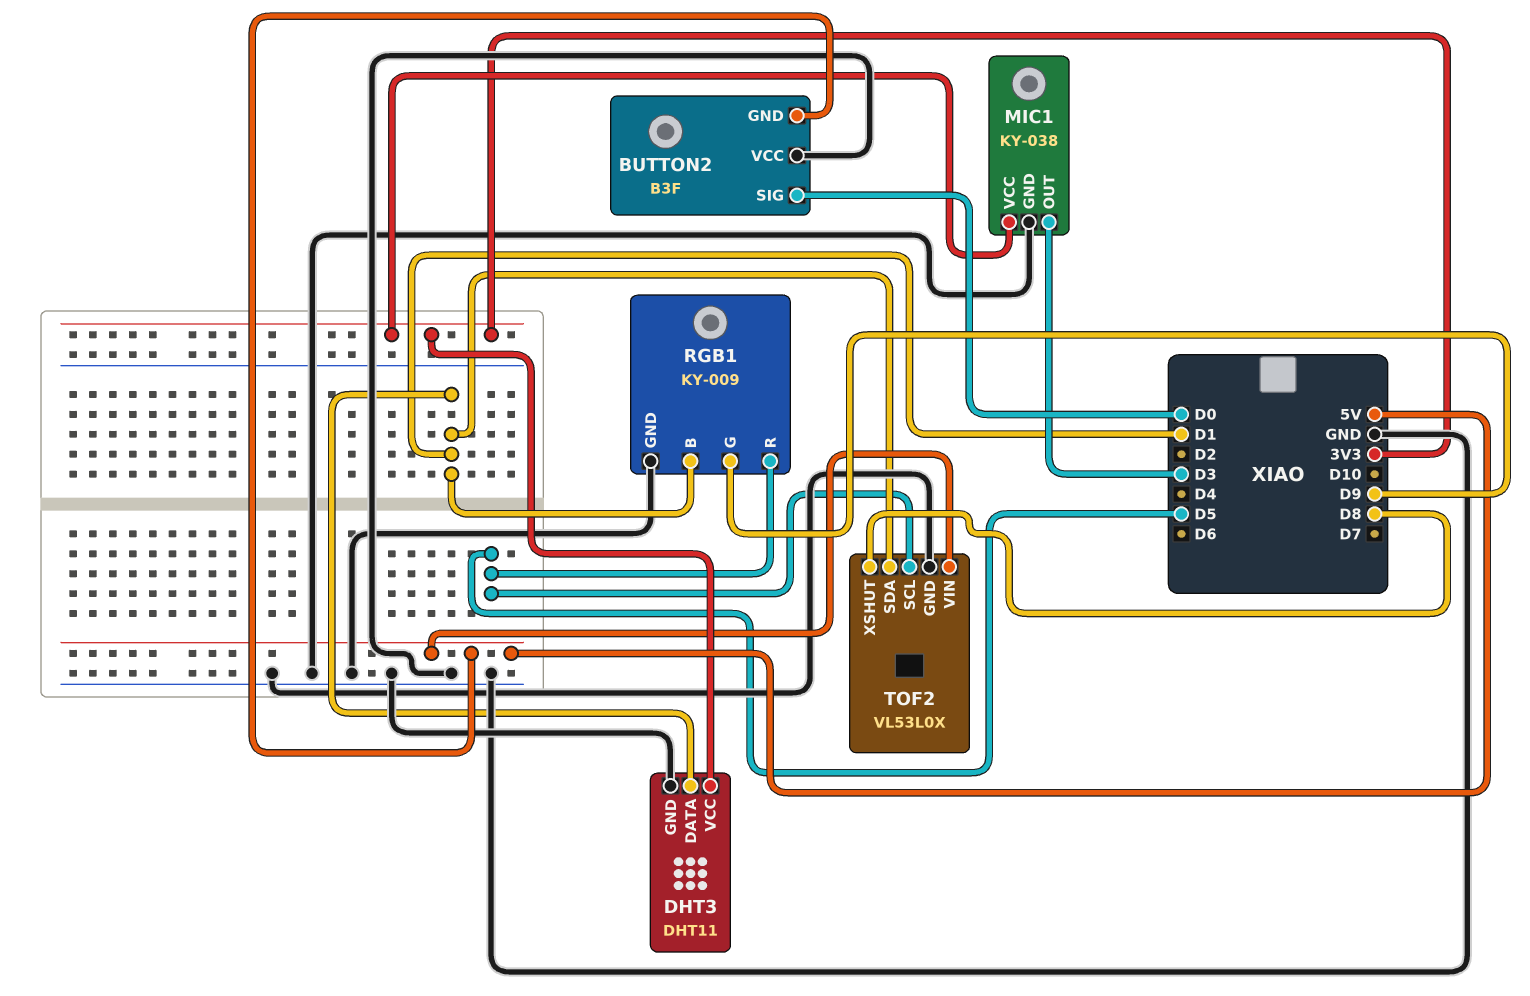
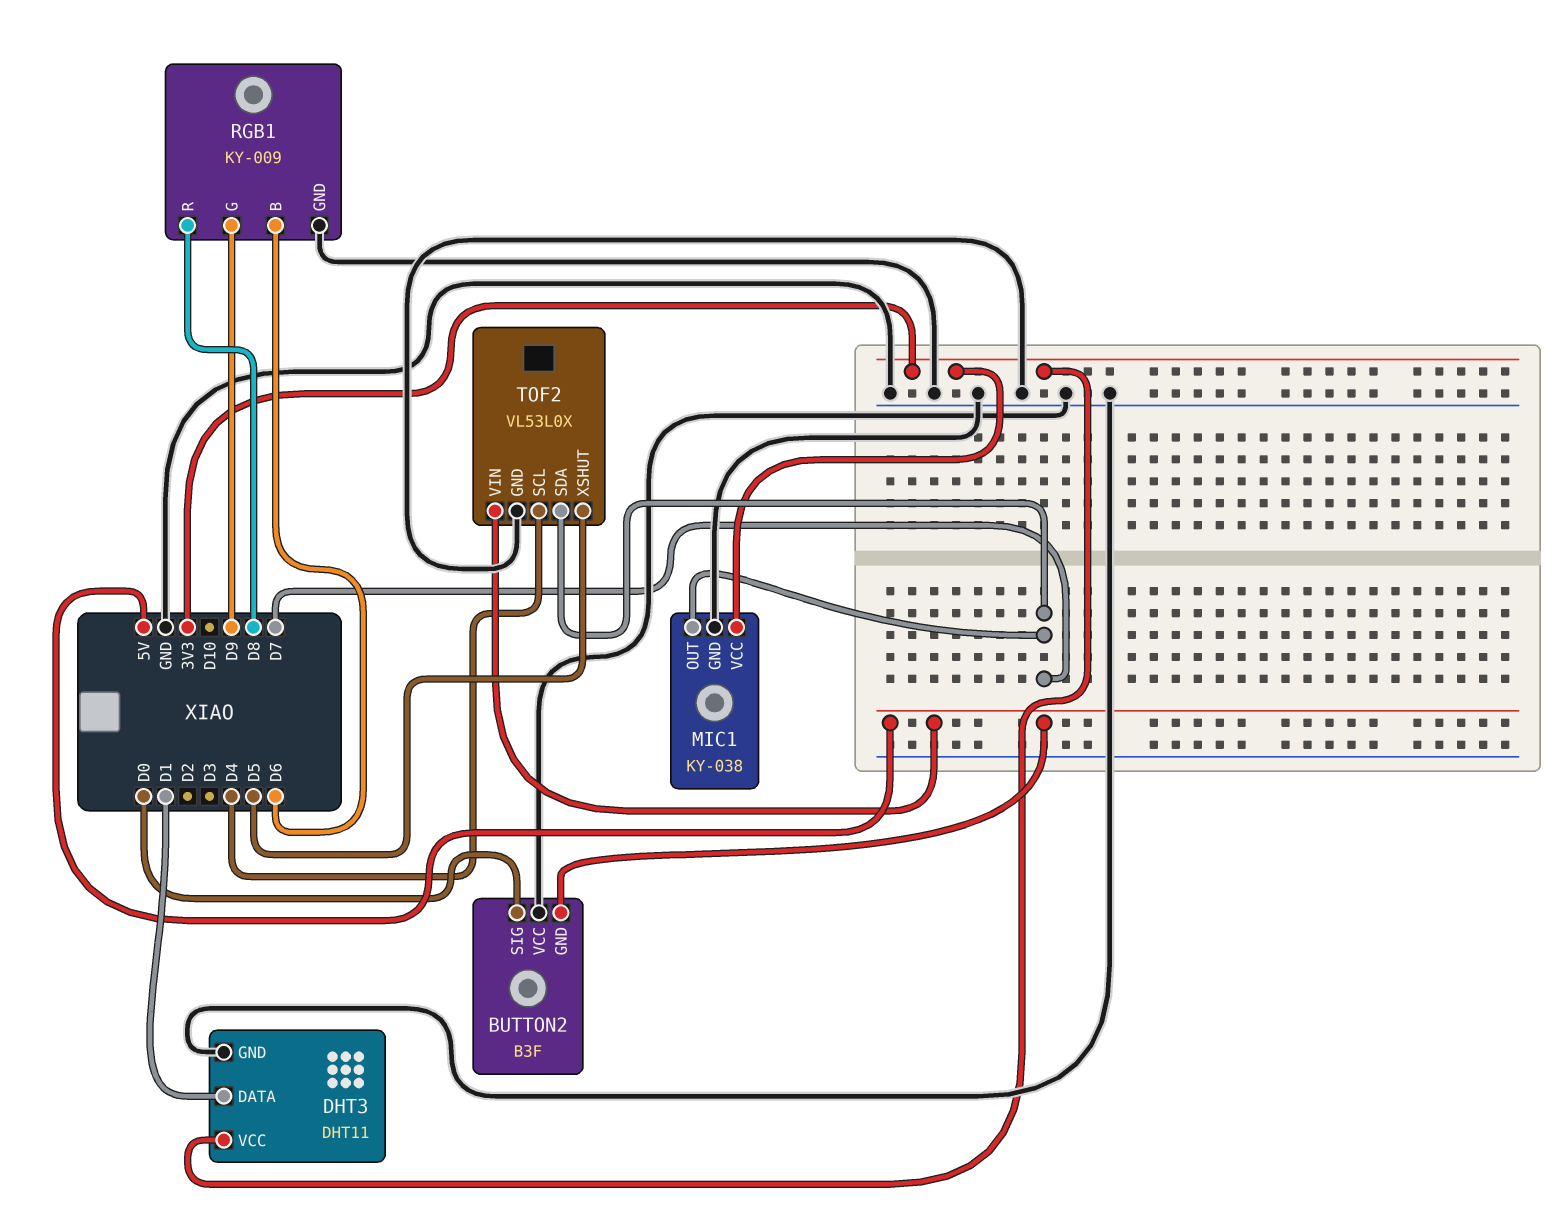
MIC1 pin OUT: D3 -> D7
RGB1 pin B: D1 -> D6
RGB1 pin R: D5 -> D8
TOF2 pin SCL: D5 -> D4
TOF2 pin SDA: D1 -> D7
TOF2 pin XSHUT: D8 -> D5

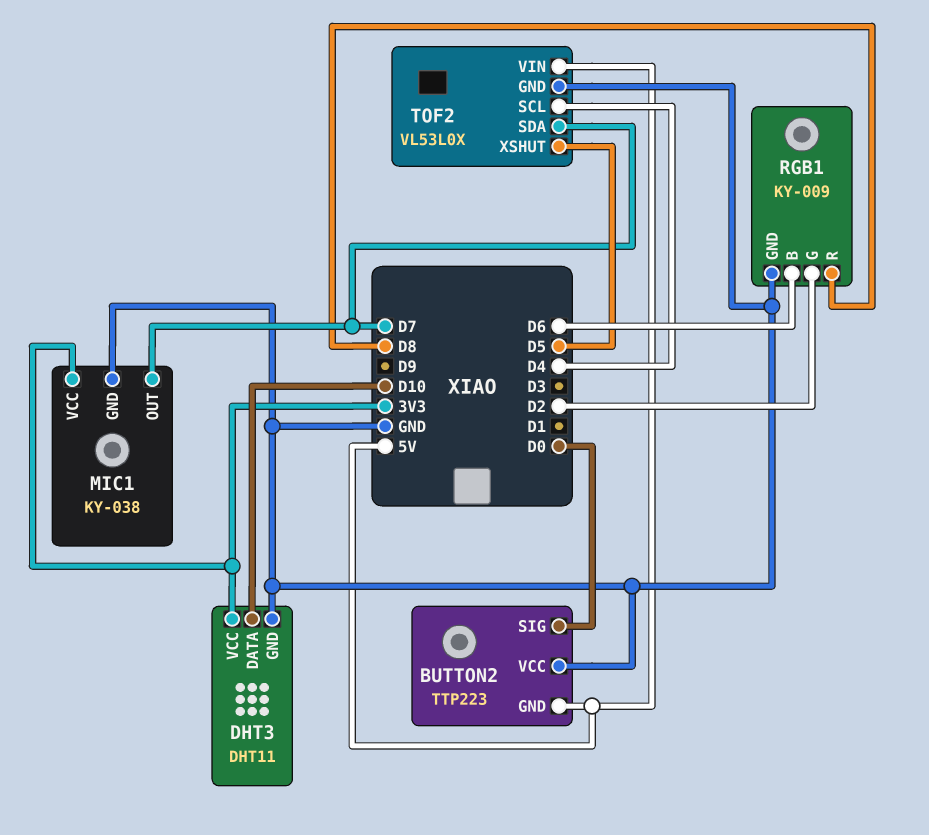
BUTTON2: B3F -> TTP223
DHT3 pin DATA: D1 -> D10
RGB1 pin G: D9 -> D2

